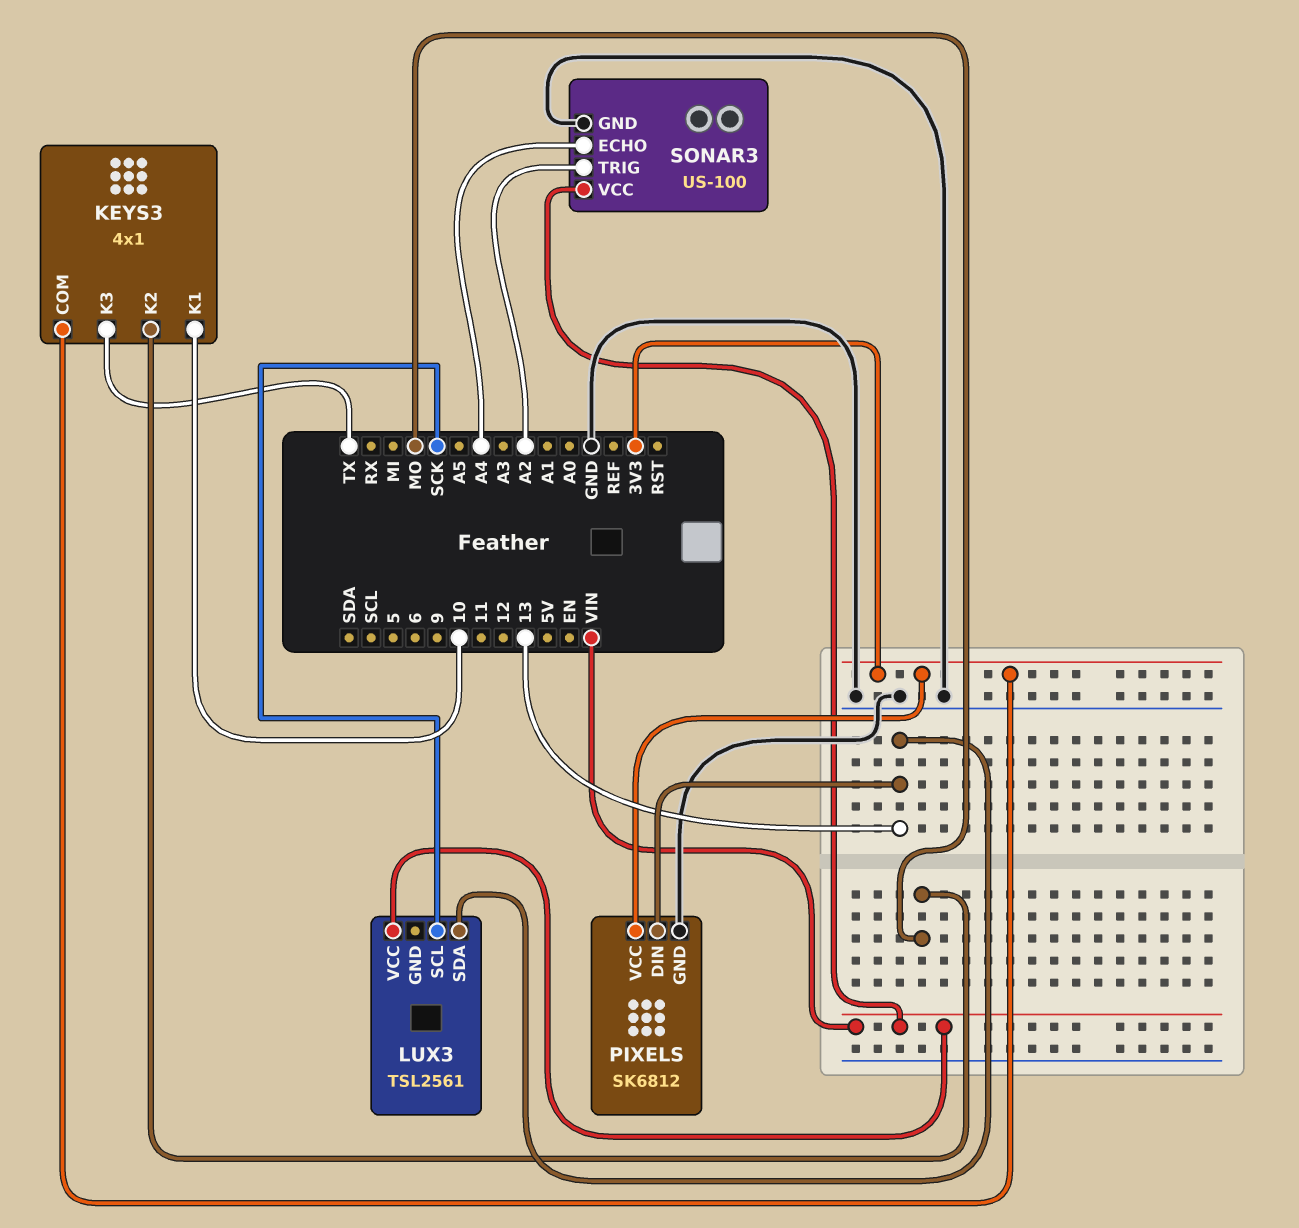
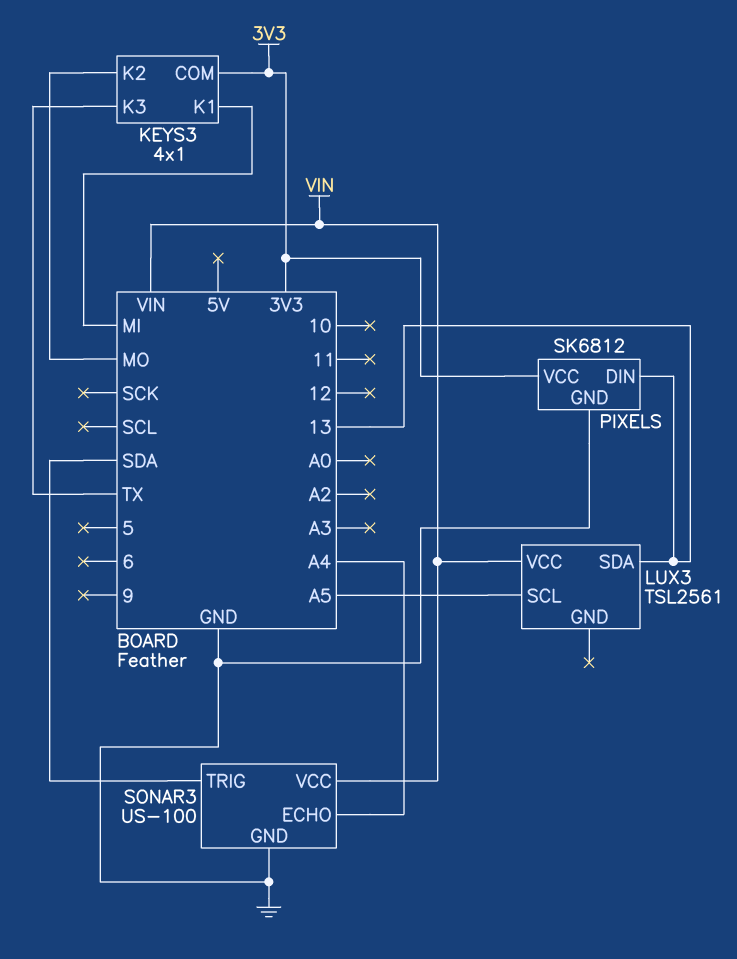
KEYS3 pin K1: 10 -> MI
LUX3 pin SCL: SCK -> A5
SONAR3 pin TRIG: A2 -> SDA

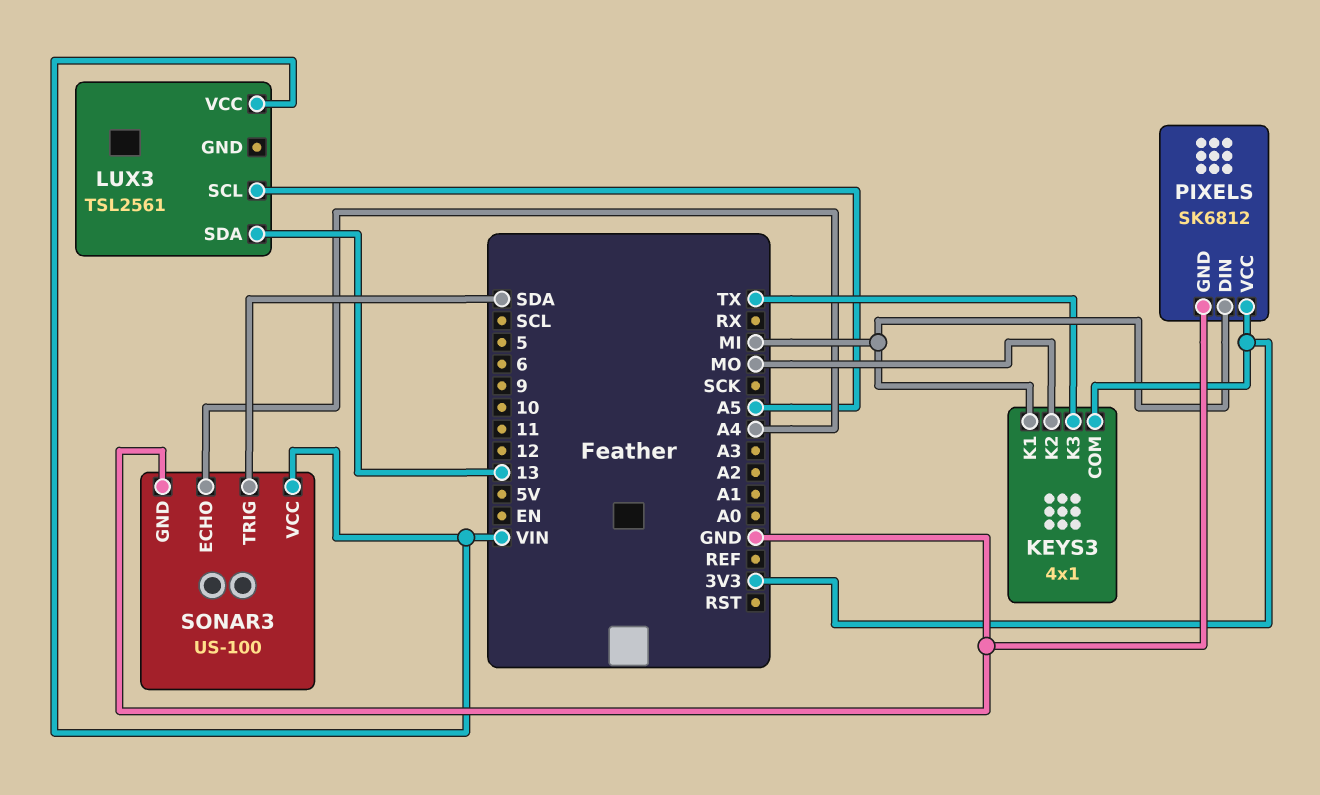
PIXELS pin DIN: 13 -> MI

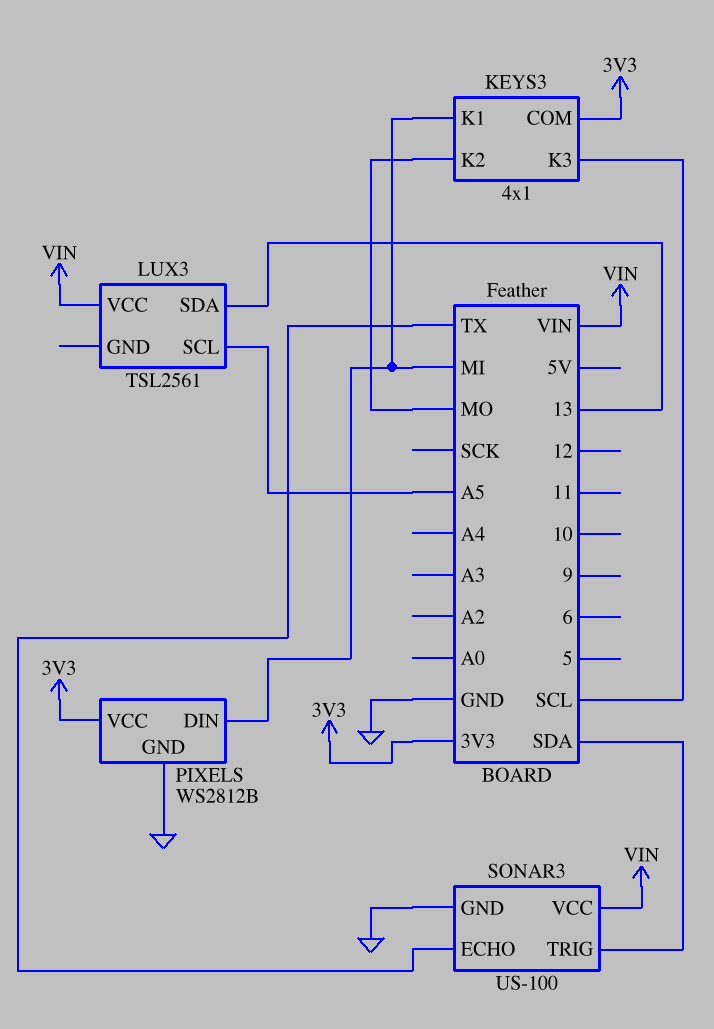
KEYS3 pin K3: TX -> SCL
PIXELS: SK6812 -> WS2812B
SONAR3 pin ECHO: A4 -> TX

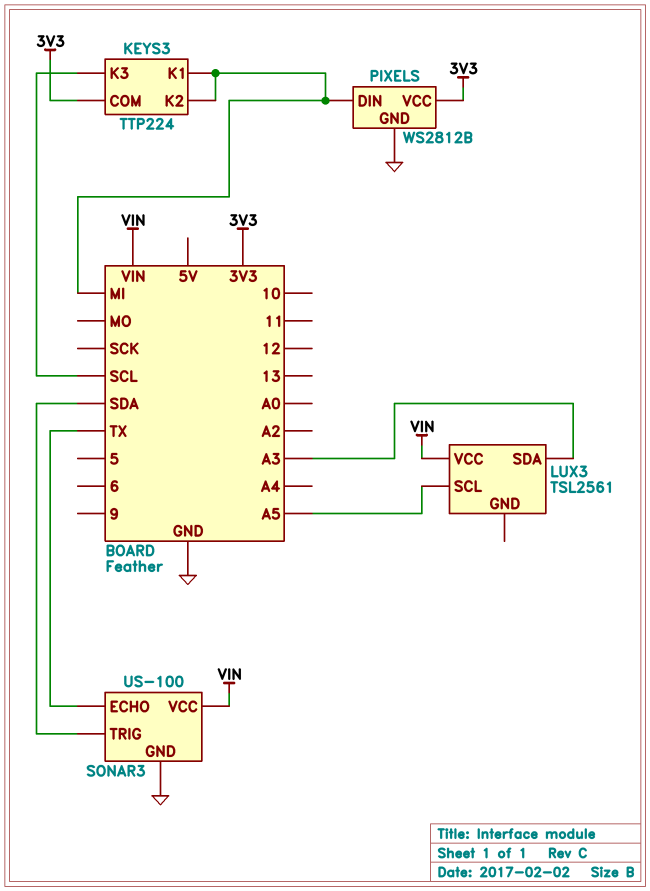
KEYS3: 4x1 -> TTP224
KEYS3 pin K2: MO -> MI
LUX3 pin SDA: 13 -> A3

